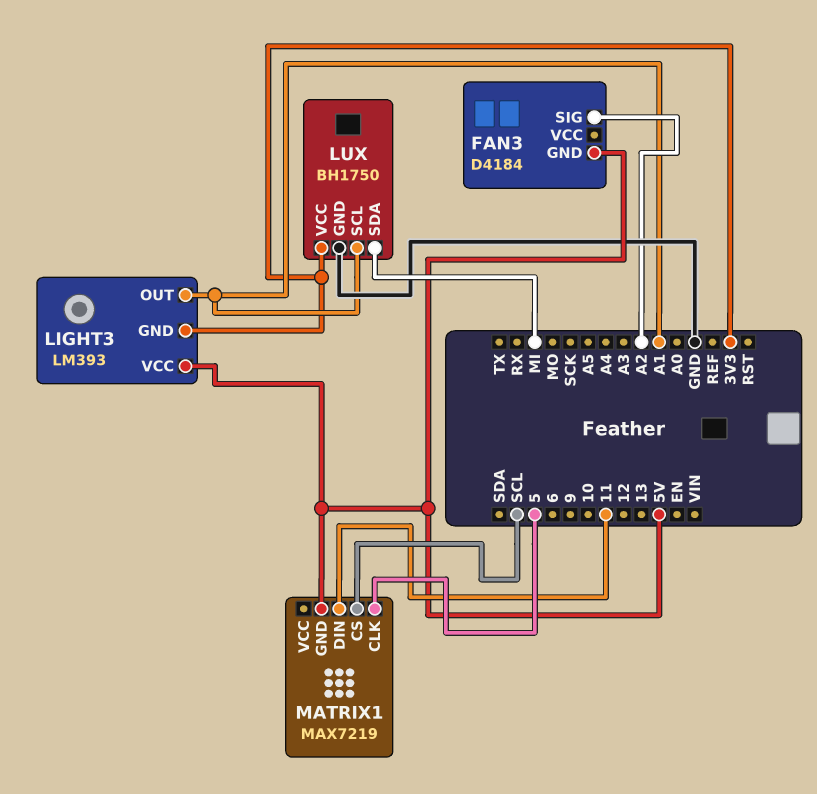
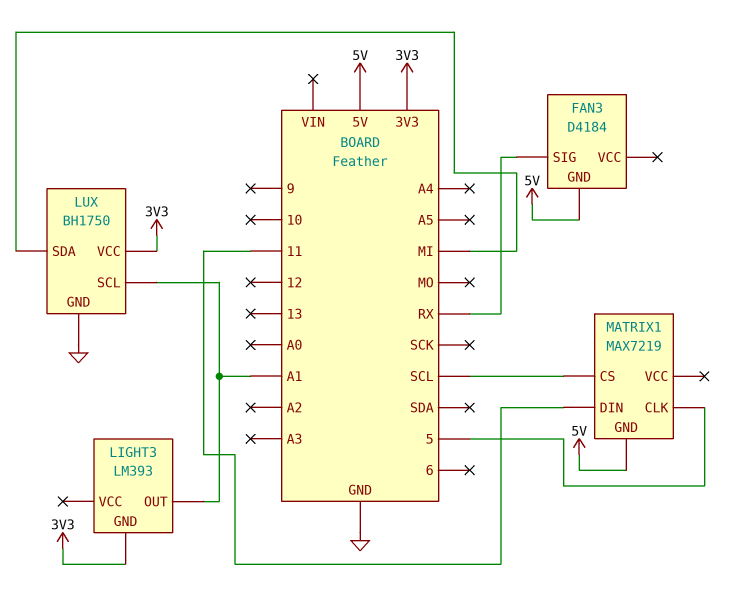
FAN3 pin SIG: A2 -> RX
LIGHT3 pin VCC: 5V -> none

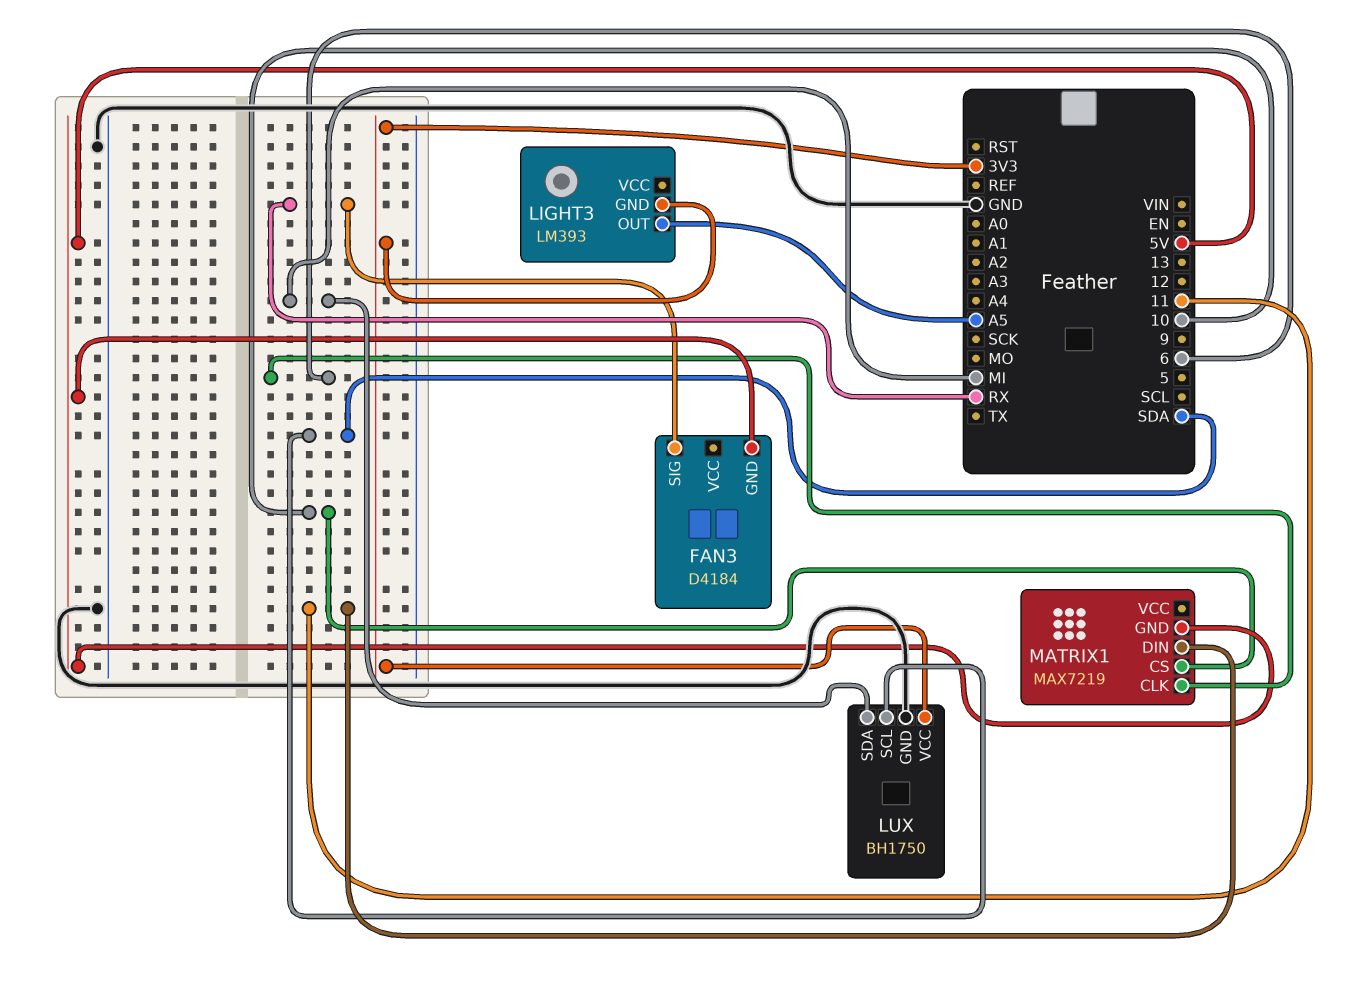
LIGHT3 pin OUT: A1 -> A5
LUX pin SCL: A1 -> SDA
MATRIX1 pin CLK: 5 -> 6
MATRIX1 pin CS: SCL -> 10

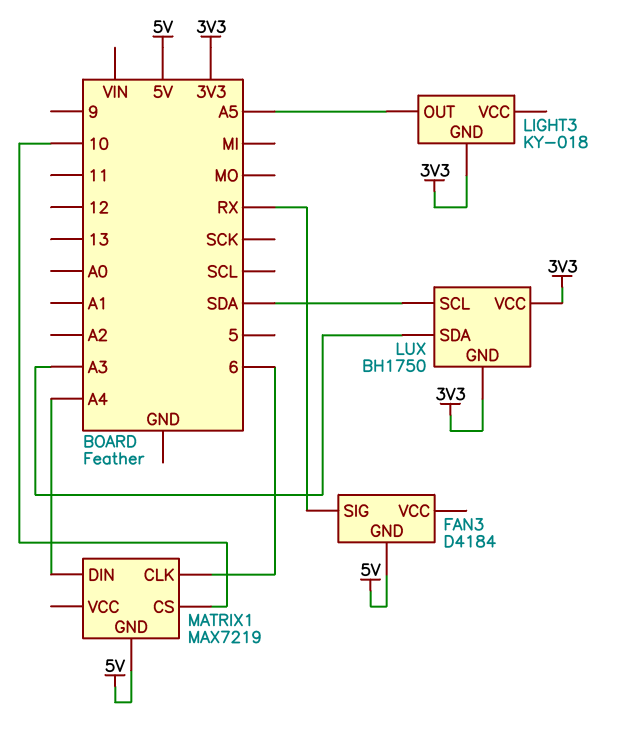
LIGHT3: LM393 -> KY-018
LUX pin GND: GND -> 3V3
LUX pin SDA: MI -> A3
MATRIX1 pin DIN: 11 -> A4

